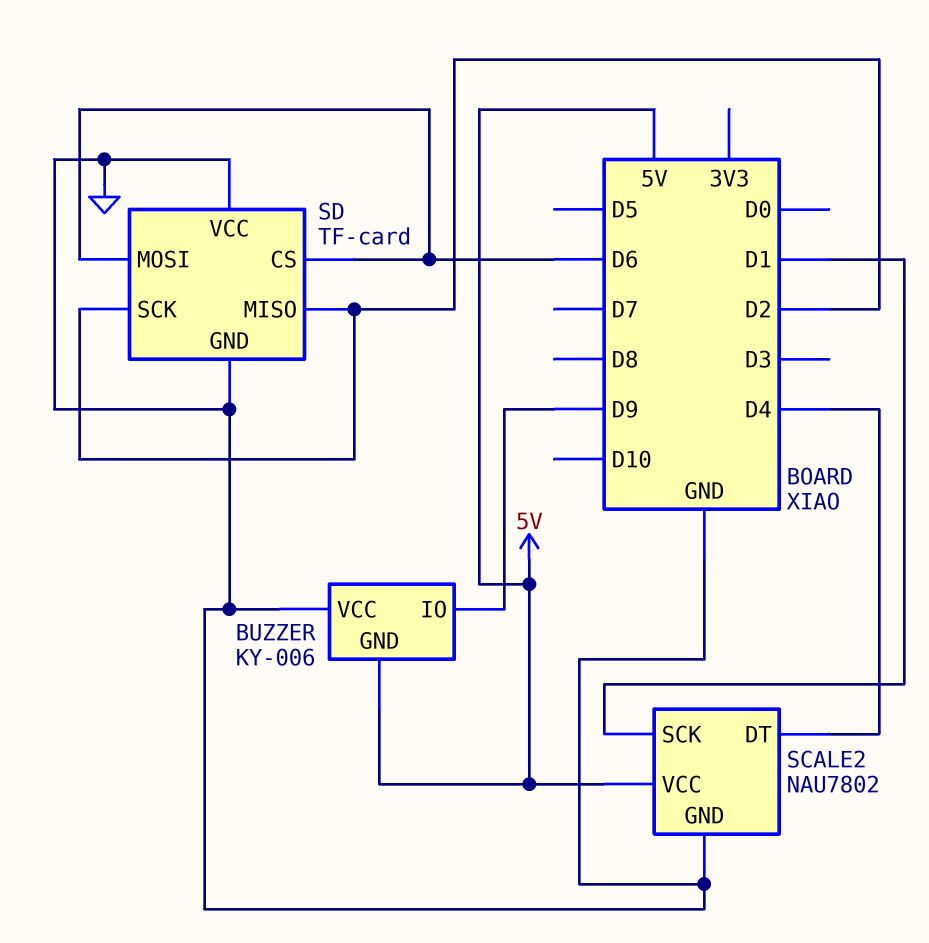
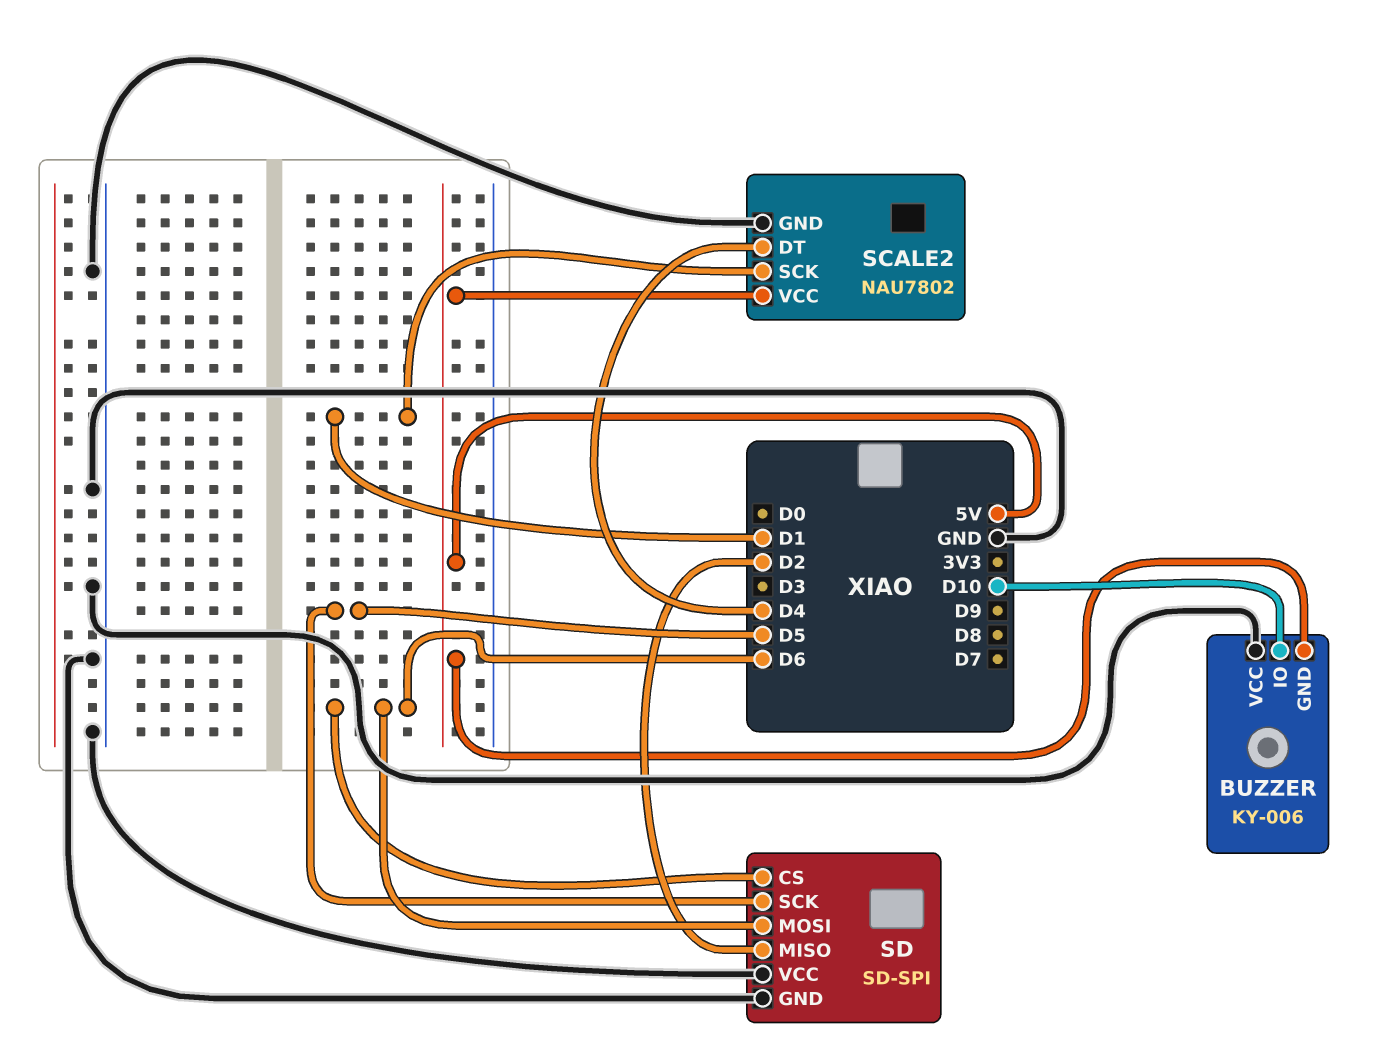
BUZZER pin IO: D9 -> D10
SD: TF-card -> SD-SPI
SD pin SCK: D2 -> D5

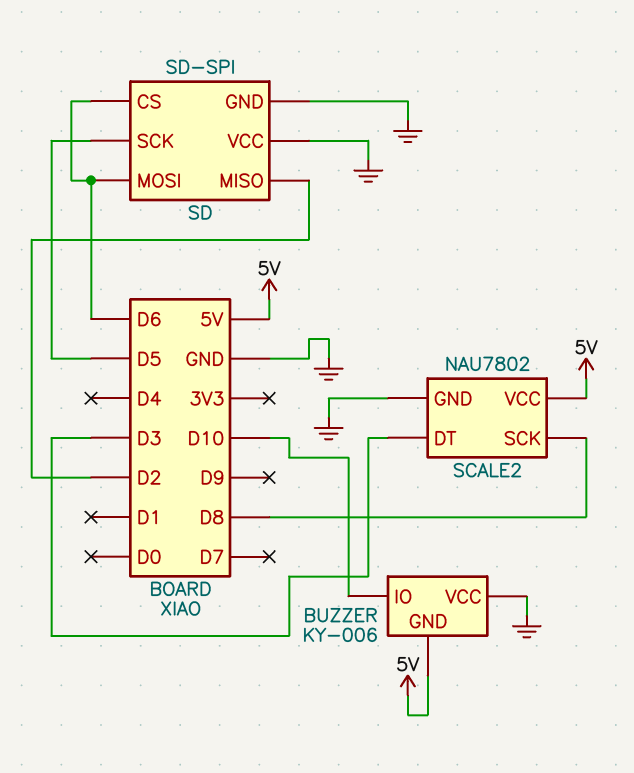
SCALE2 pin DT: D4 -> D3
SCALE2 pin SCK: D1 -> D8

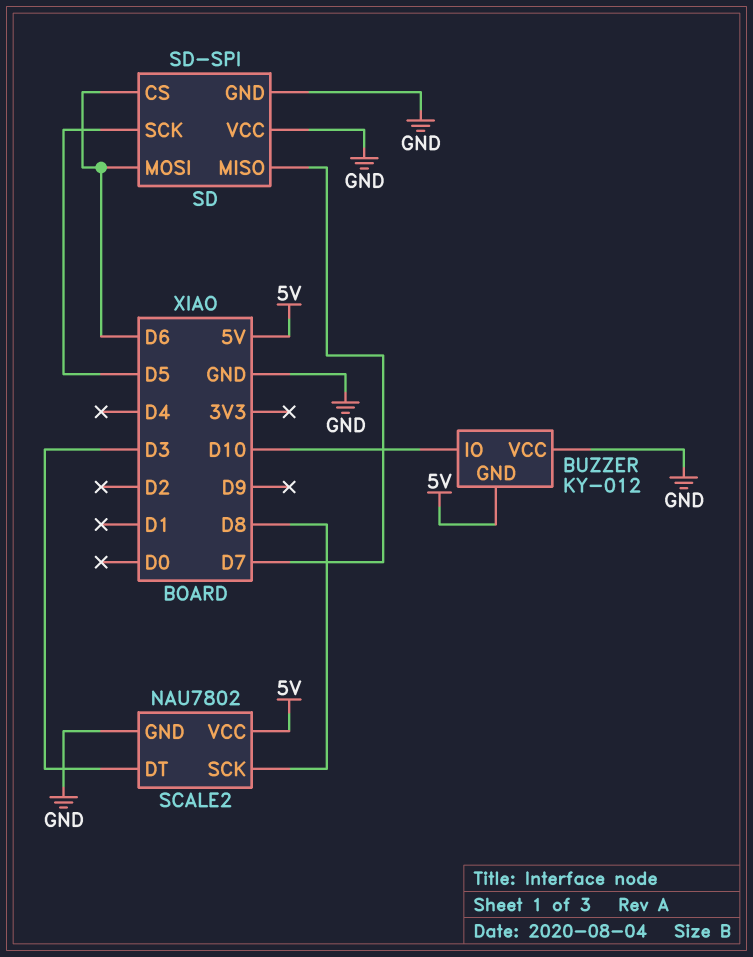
BUZZER: KY-006 -> KY-012
SD pin MISO: D2 -> D7

